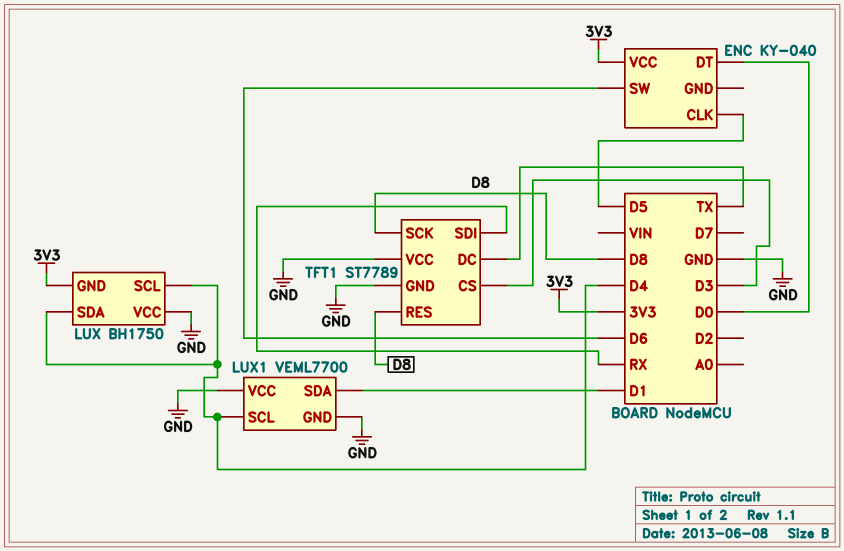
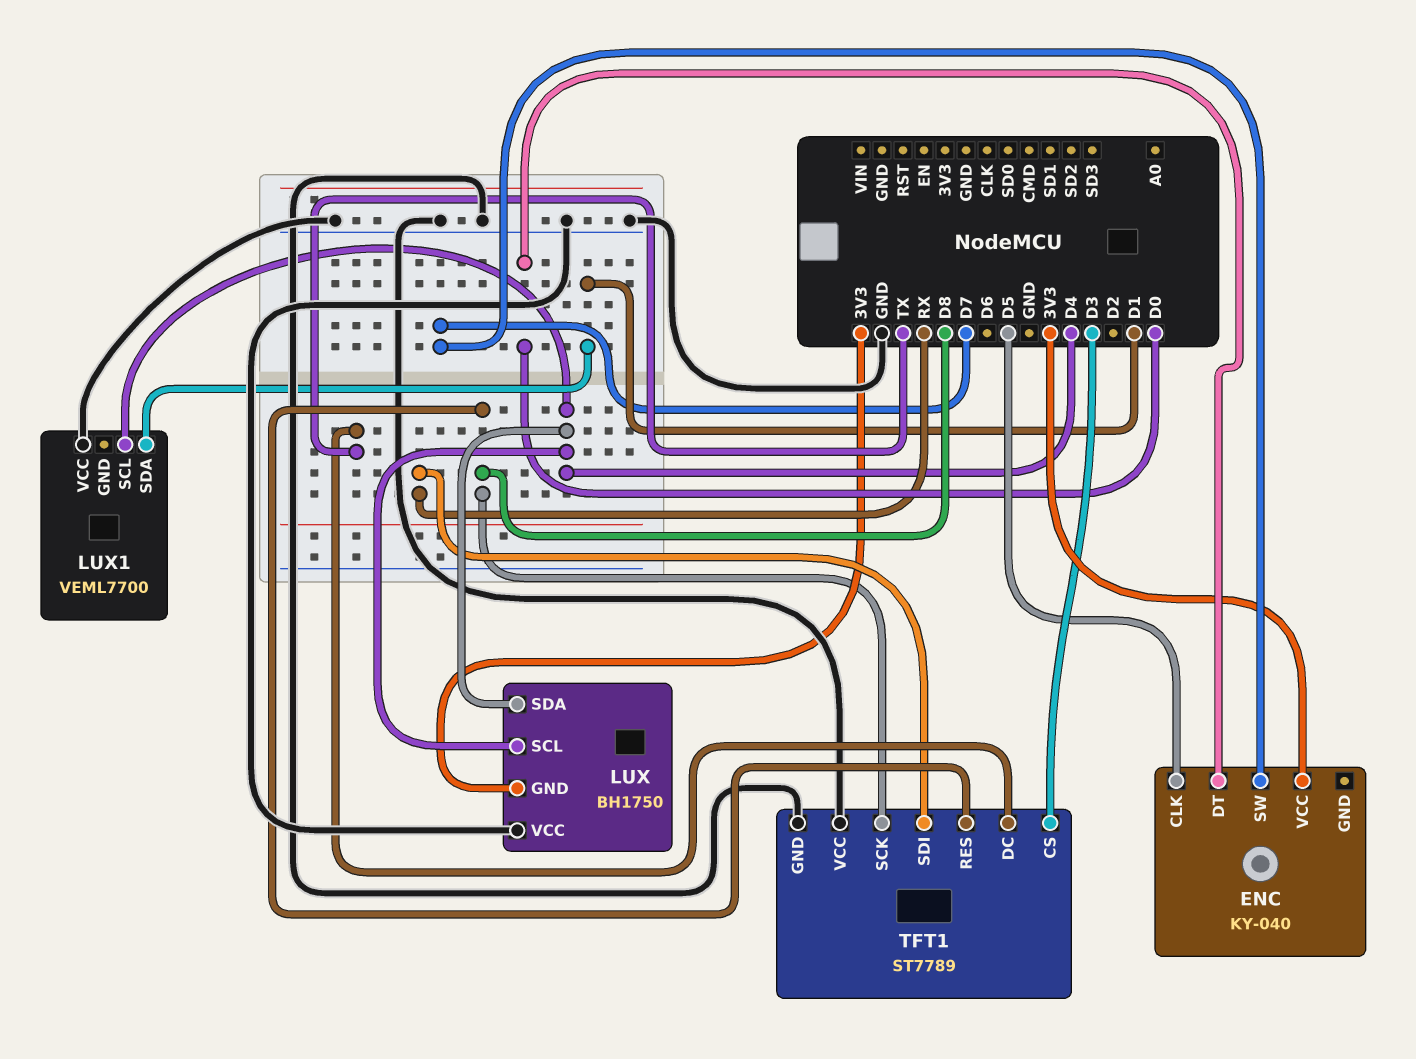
ENC pin SW: D6 -> D7
LUX1 pin GND: GND -> none

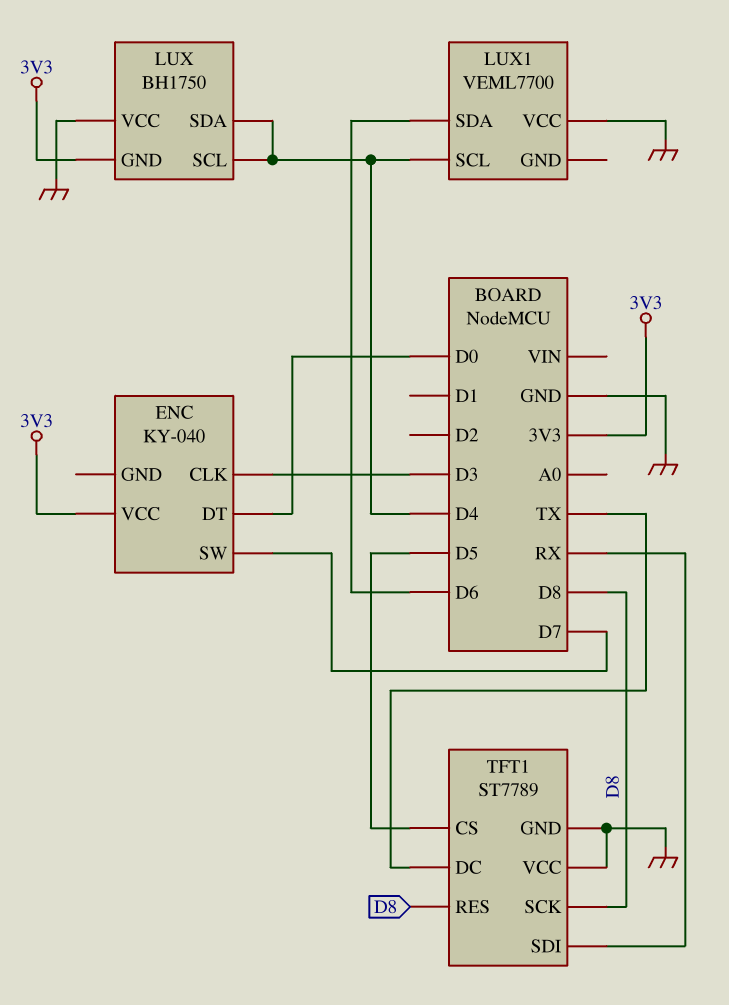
ENC pin CLK: D5 -> D3
LUX1 pin SDA: D1 -> D6
TFT1 pin CS: D3 -> D5

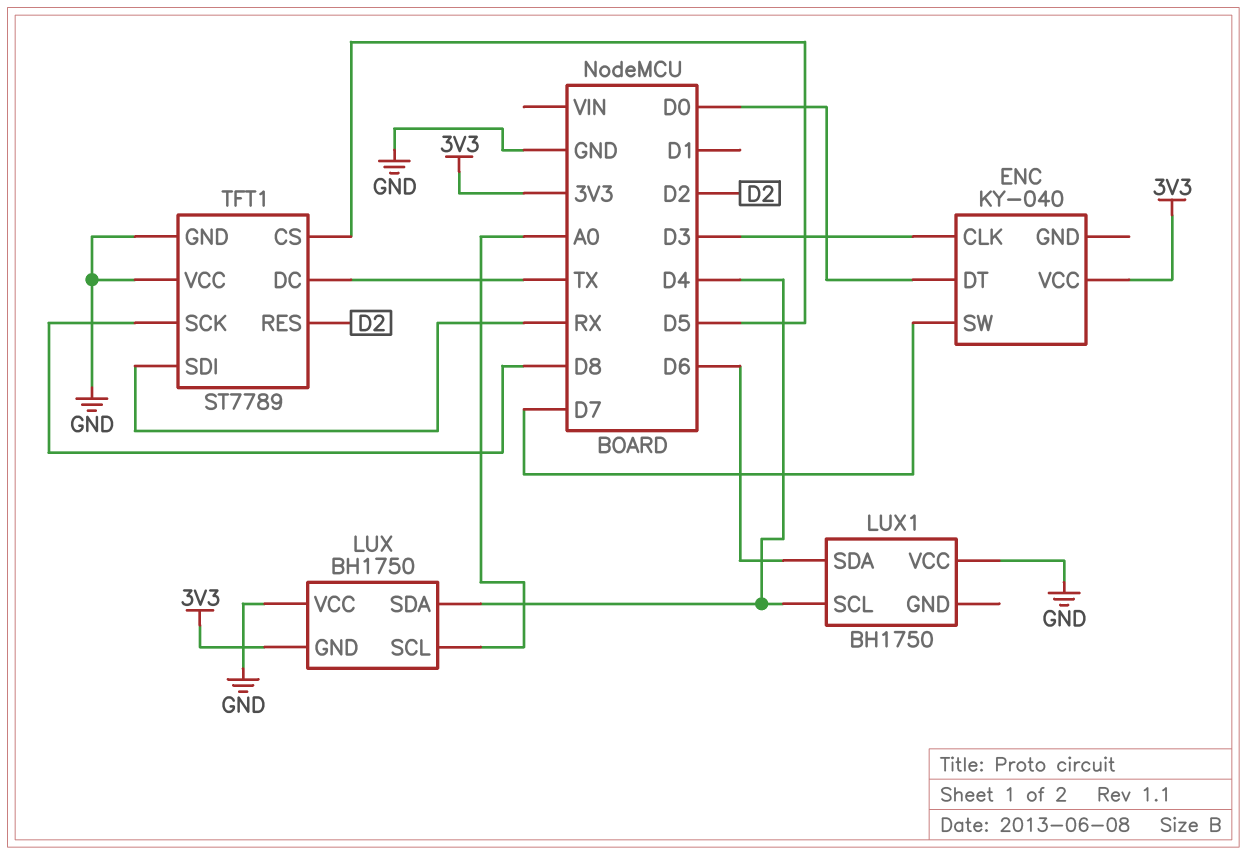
LUX pin SCL: D4 -> A0
LUX1: VEML7700 -> BH1750
TFT1 pin RES: D8 -> D2

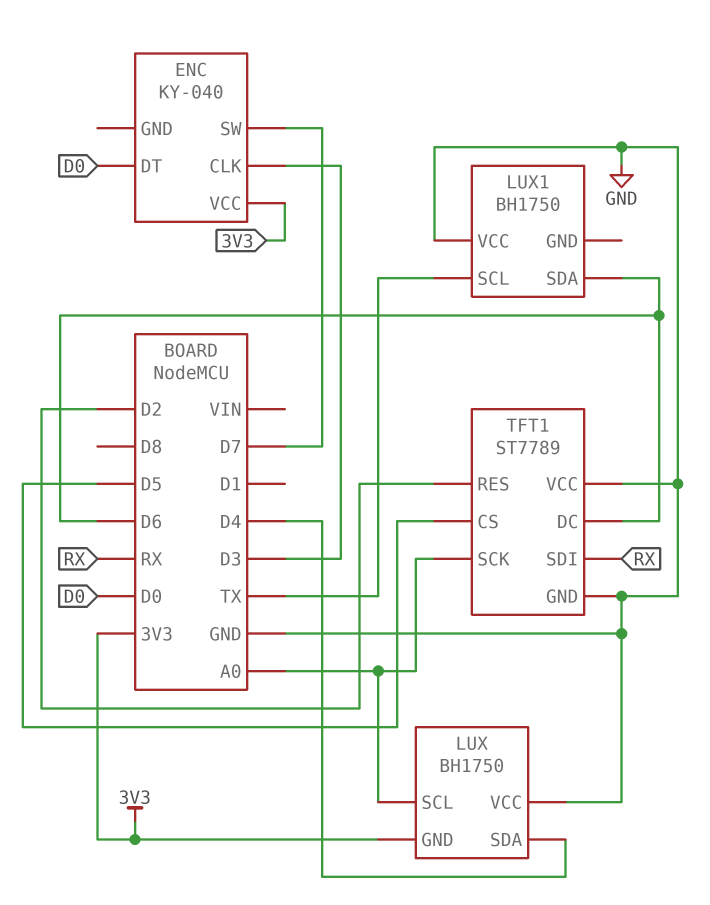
LUX1 pin SCL: D4 -> TX
TFT1 pin DC: TX -> D6
TFT1 pin SCK: D8 -> A0

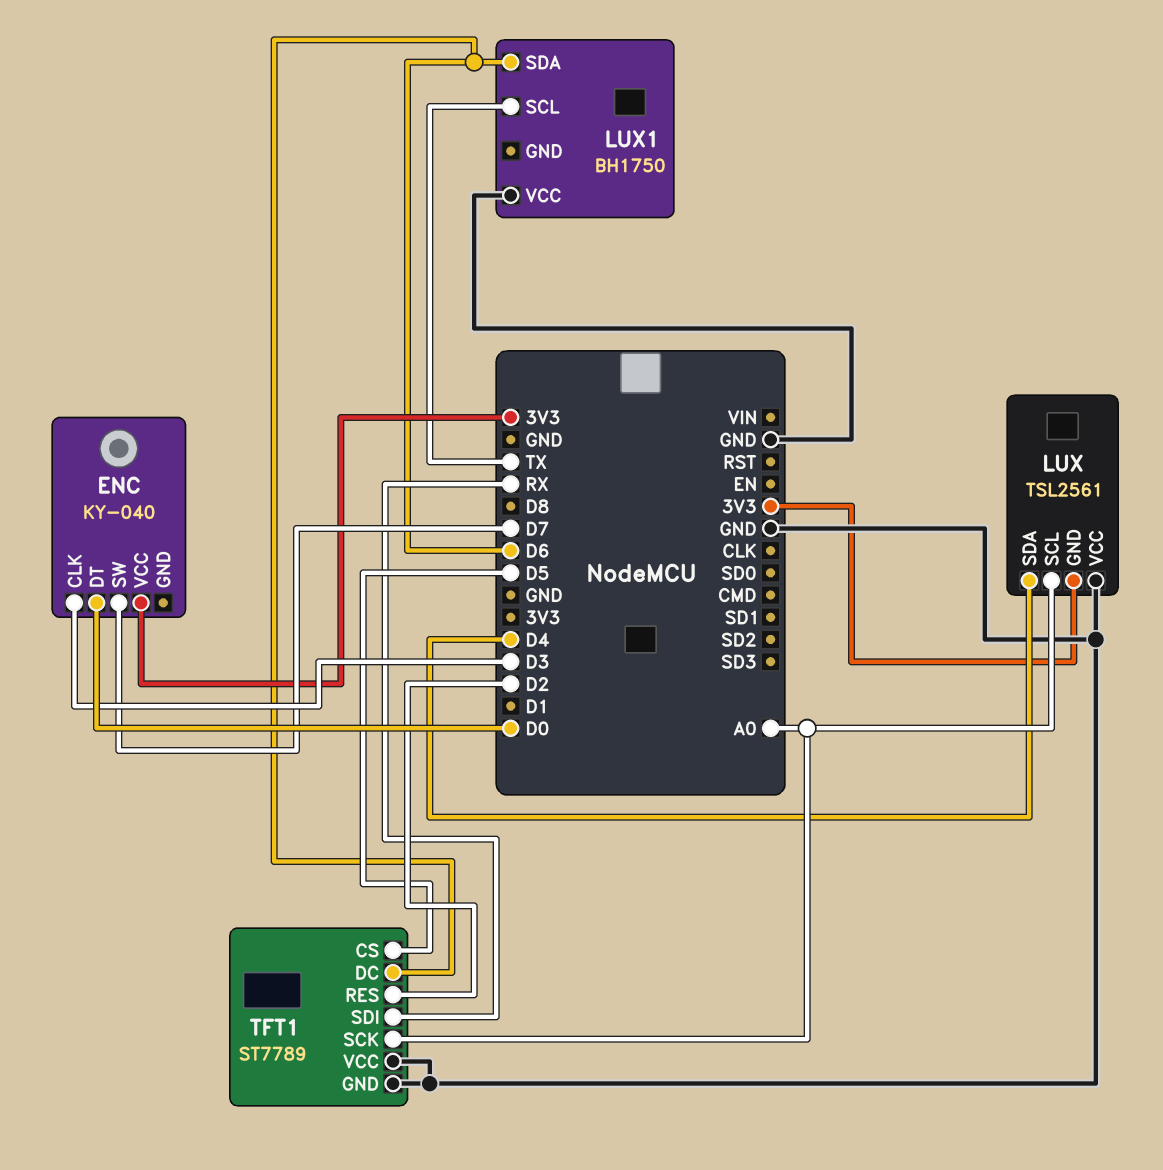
LUX: BH1750 -> TSL2561

